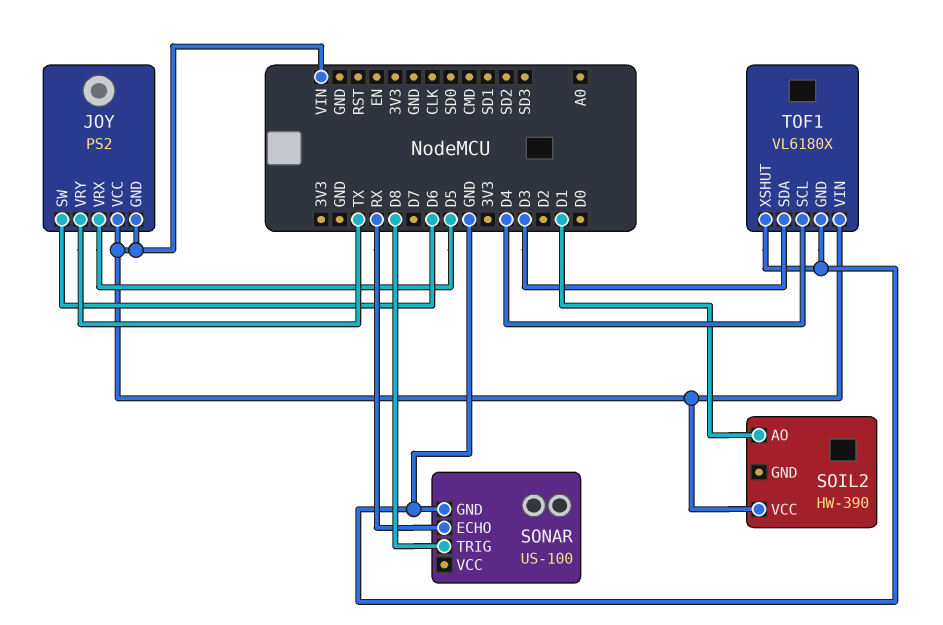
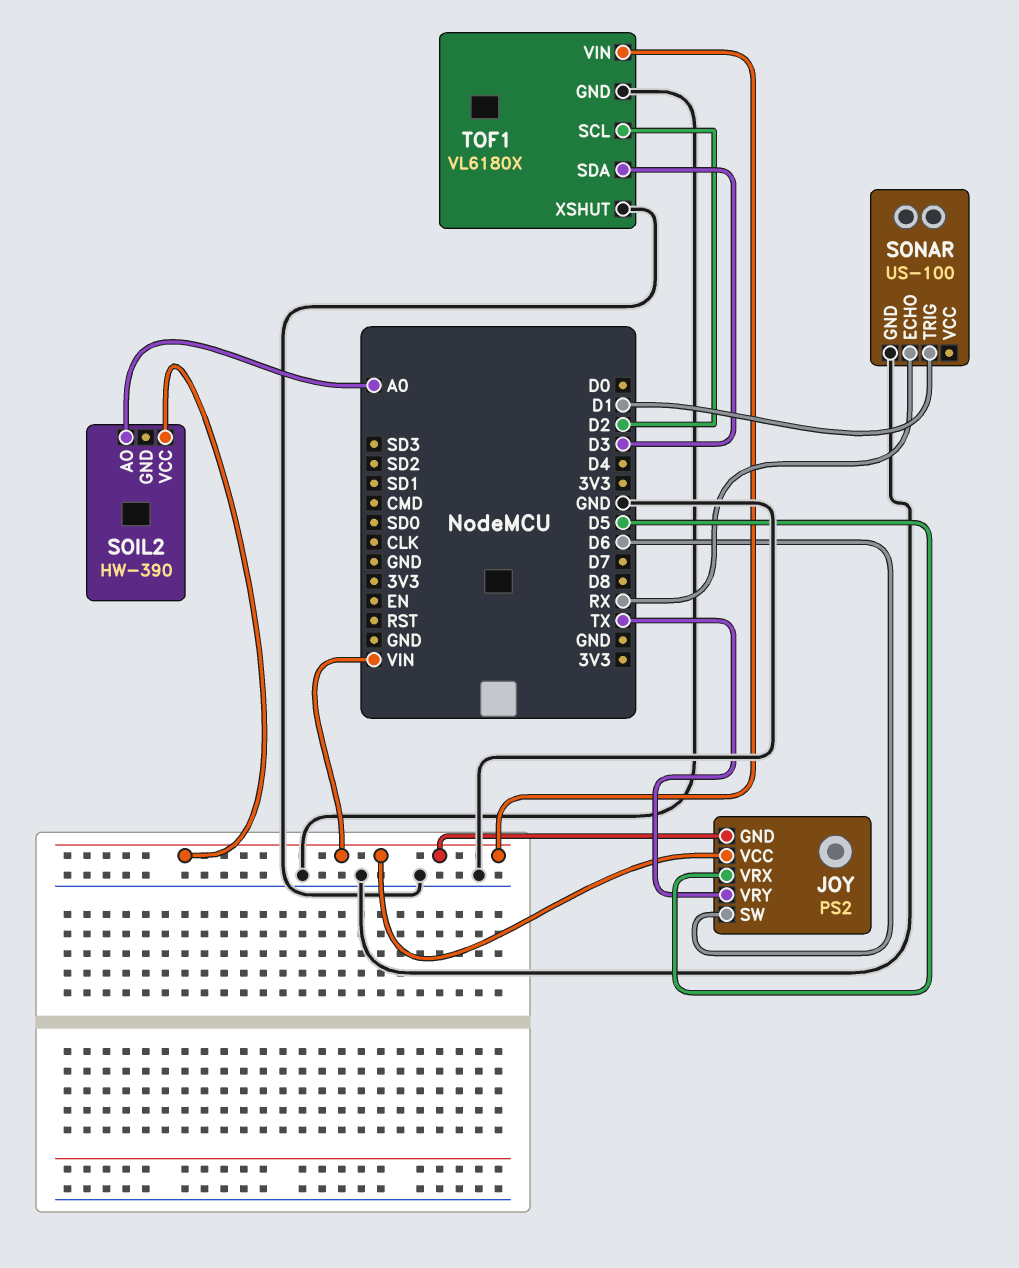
SOIL2 pin AO: D1 -> A0
SONAR pin TRIG: D8 -> D1
TOF1 pin SCL: D4 -> D2

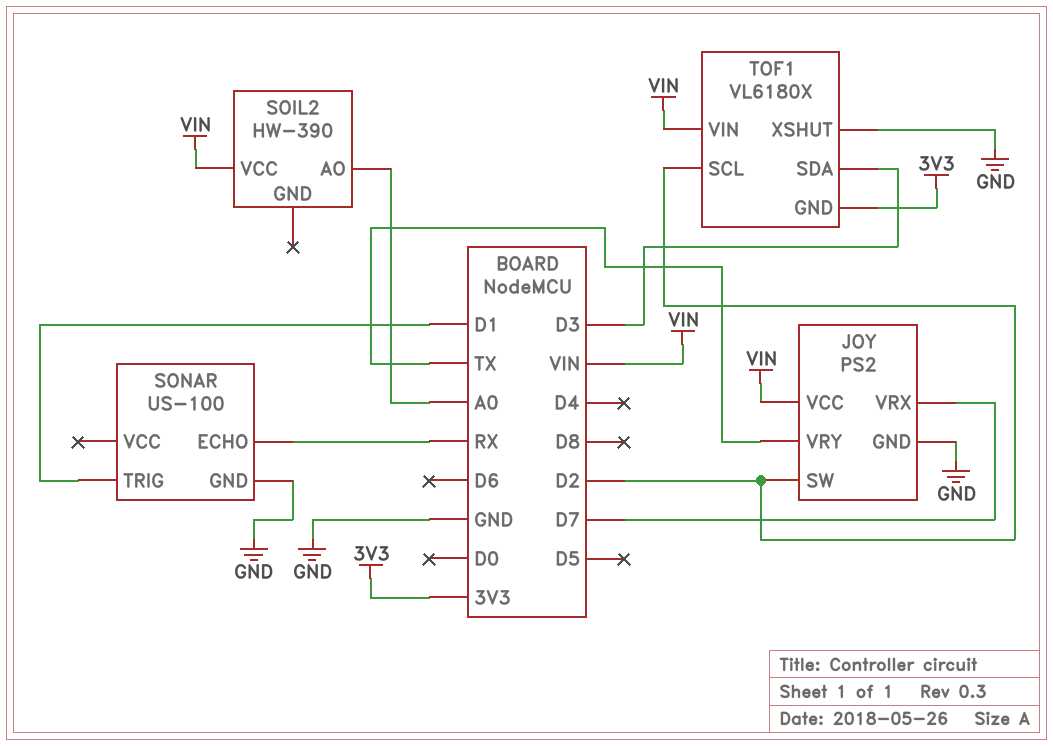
JOY pin GND: VIN -> GND
JOY pin SW: D6 -> D2
JOY pin VRX: D5 -> D7
TOF1 pin GND: GND -> 3V3

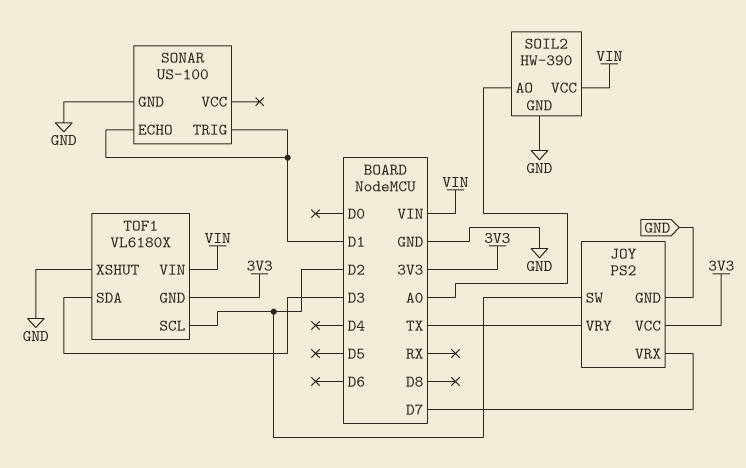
JOY pin VCC: VIN -> 3V3
SOIL2 pin GND: none -> GND
SONAR pin ECHO: RX -> D1

